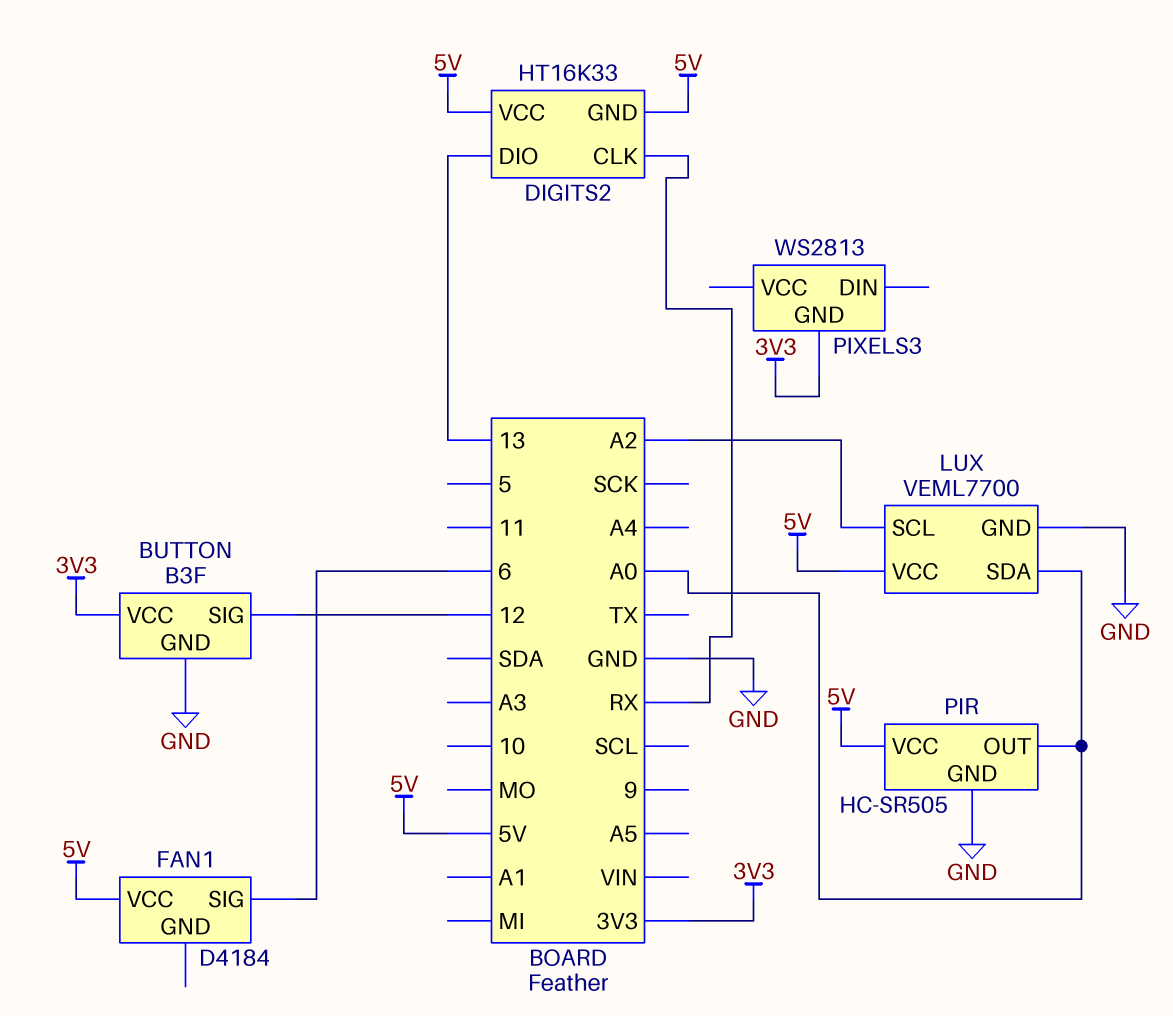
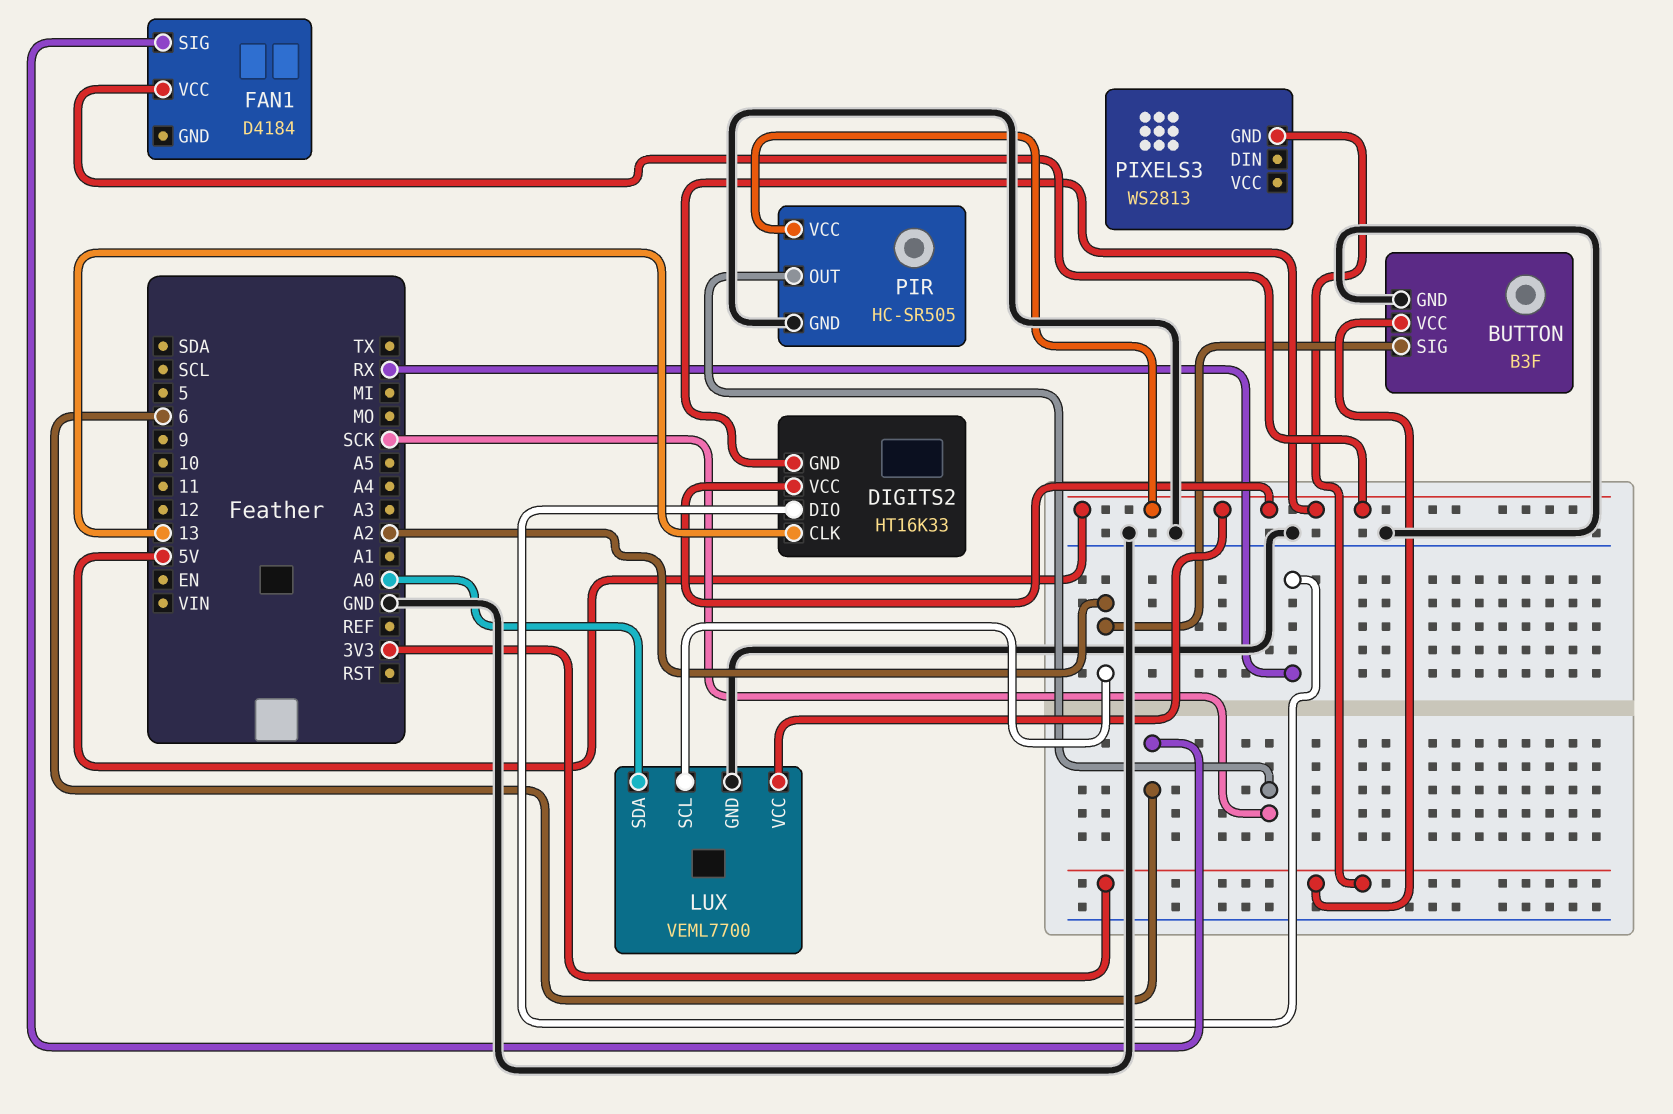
BUTTON pin SIG: 12 -> A2
DIGITS2 pin CLK: RX -> 13
DIGITS2 pin DIO: 13 -> RX
PIR pin OUT: A0 -> SCK

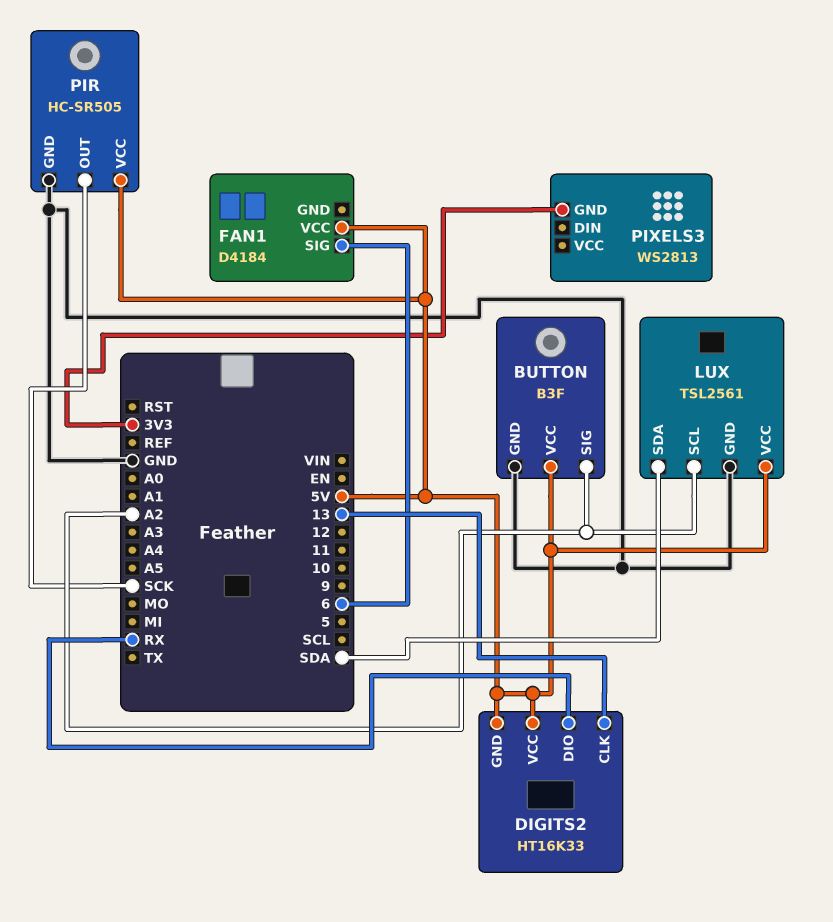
BUTTON pin VCC: 3V3 -> 5V
LUX: VEML7700 -> TSL2561
LUX pin SDA: A0 -> SDA

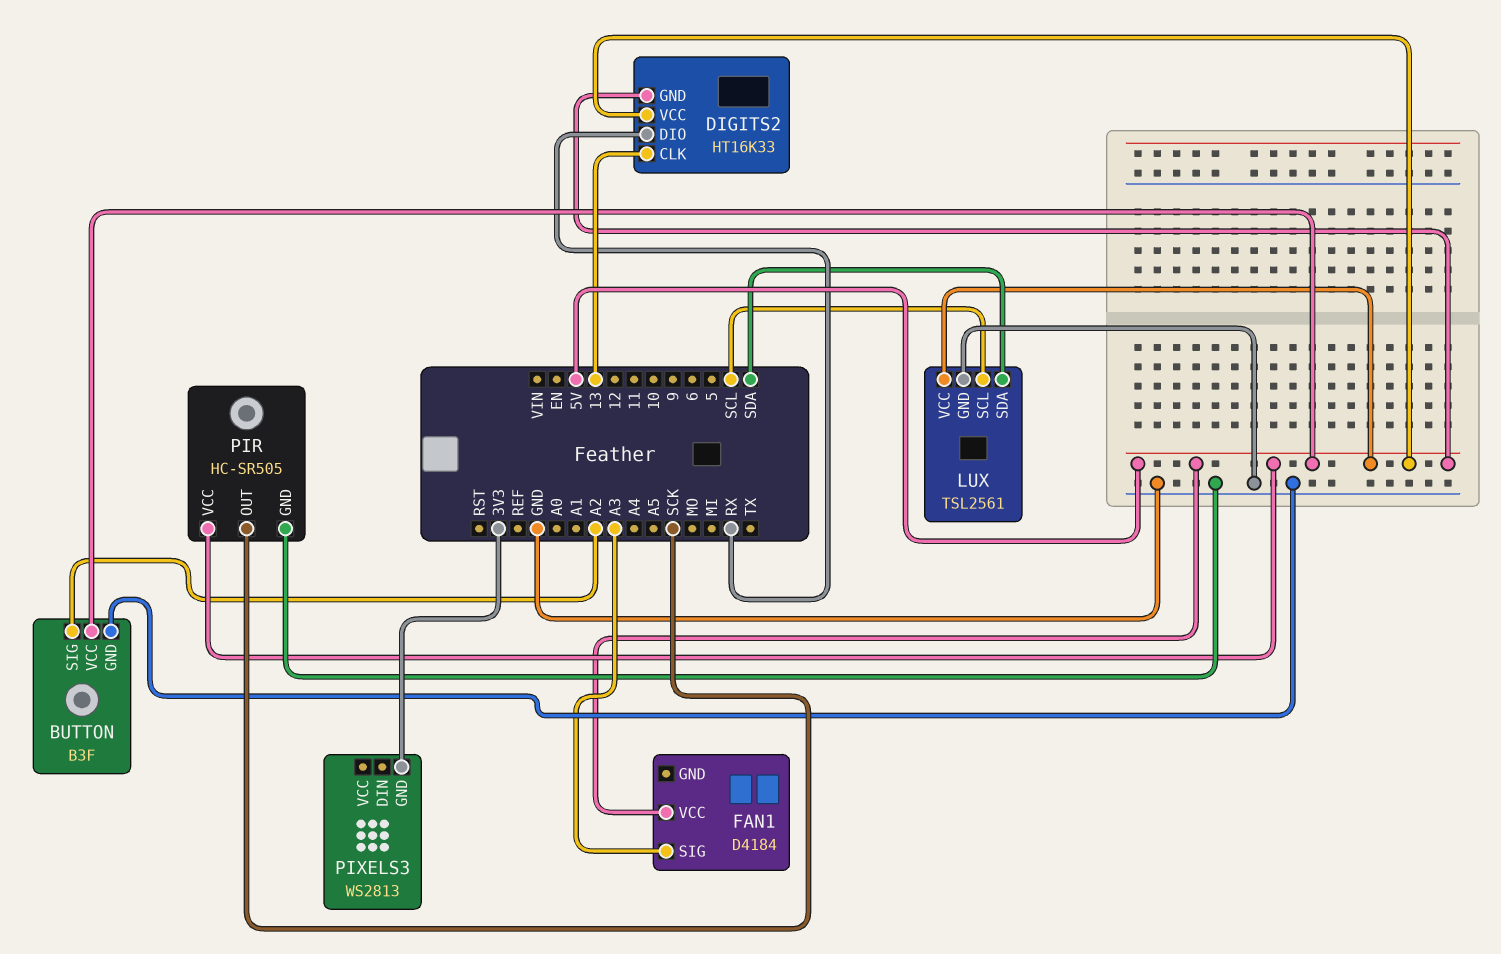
FAN1 pin SIG: 6 -> A3
LUX pin SCL: A2 -> SCL

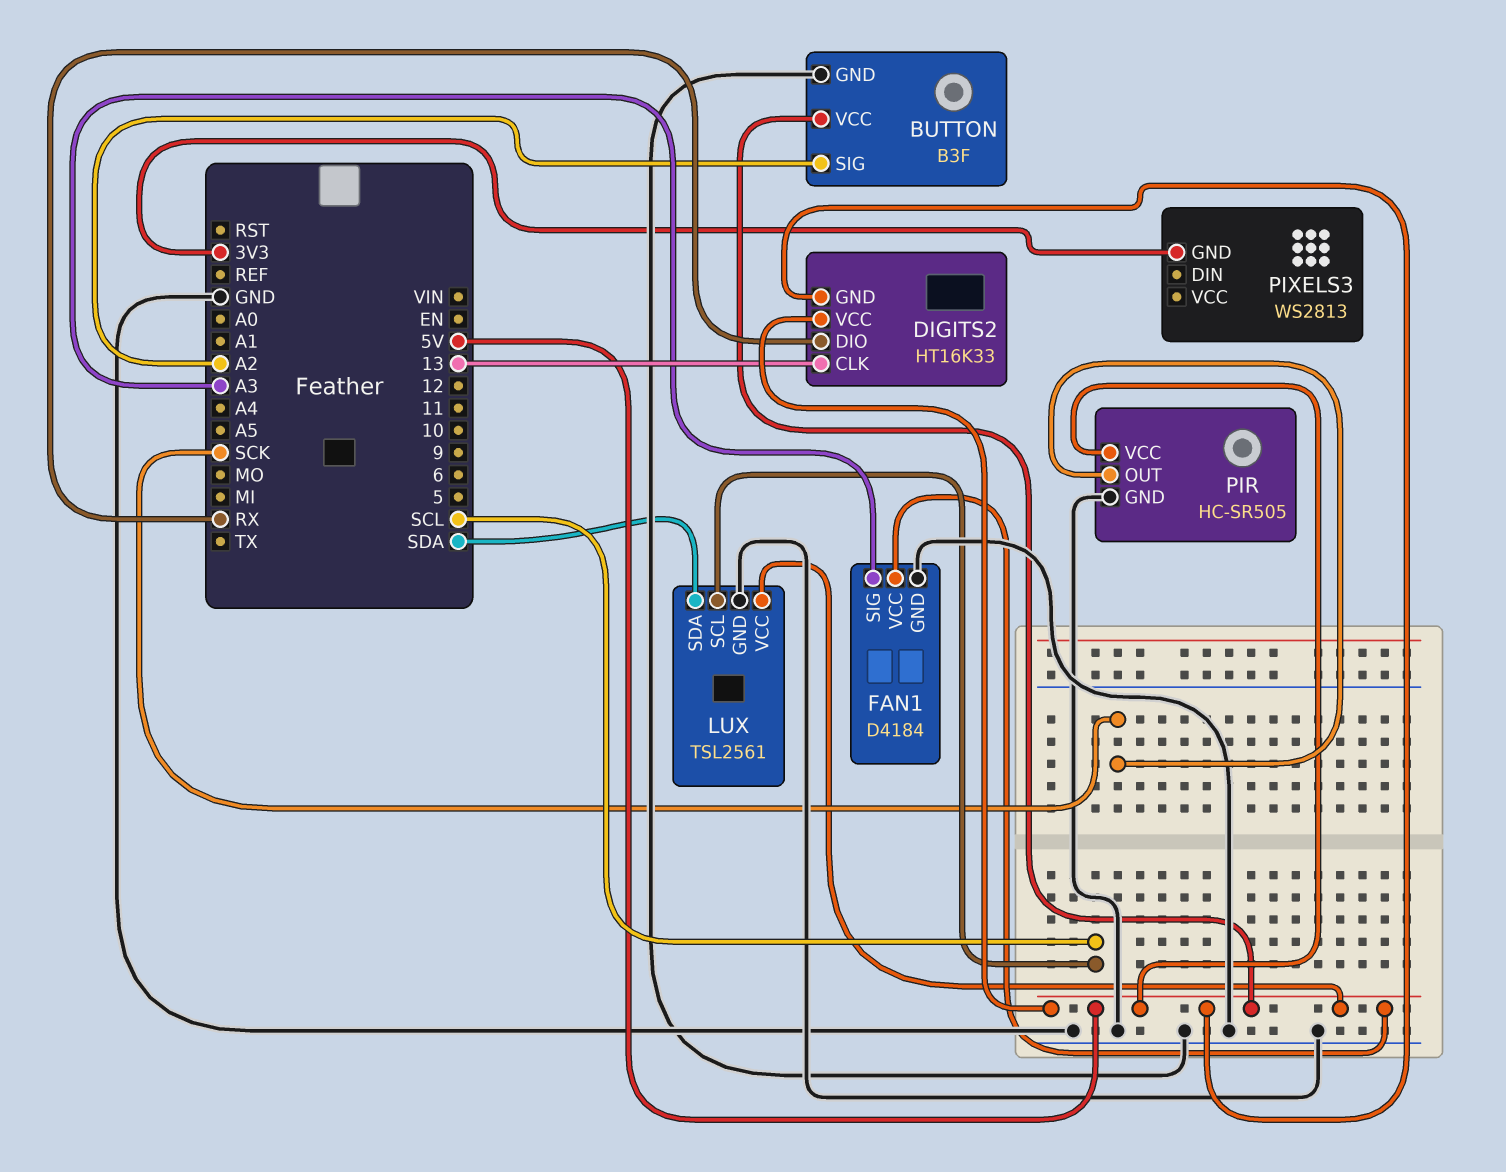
FAN1 pin GND: none -> GND

